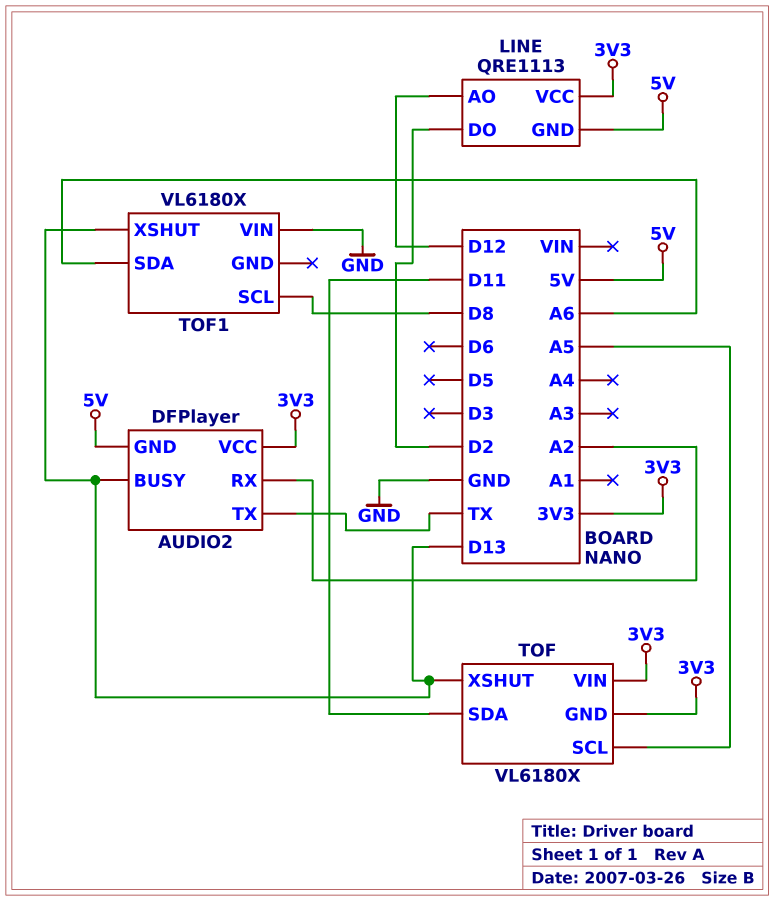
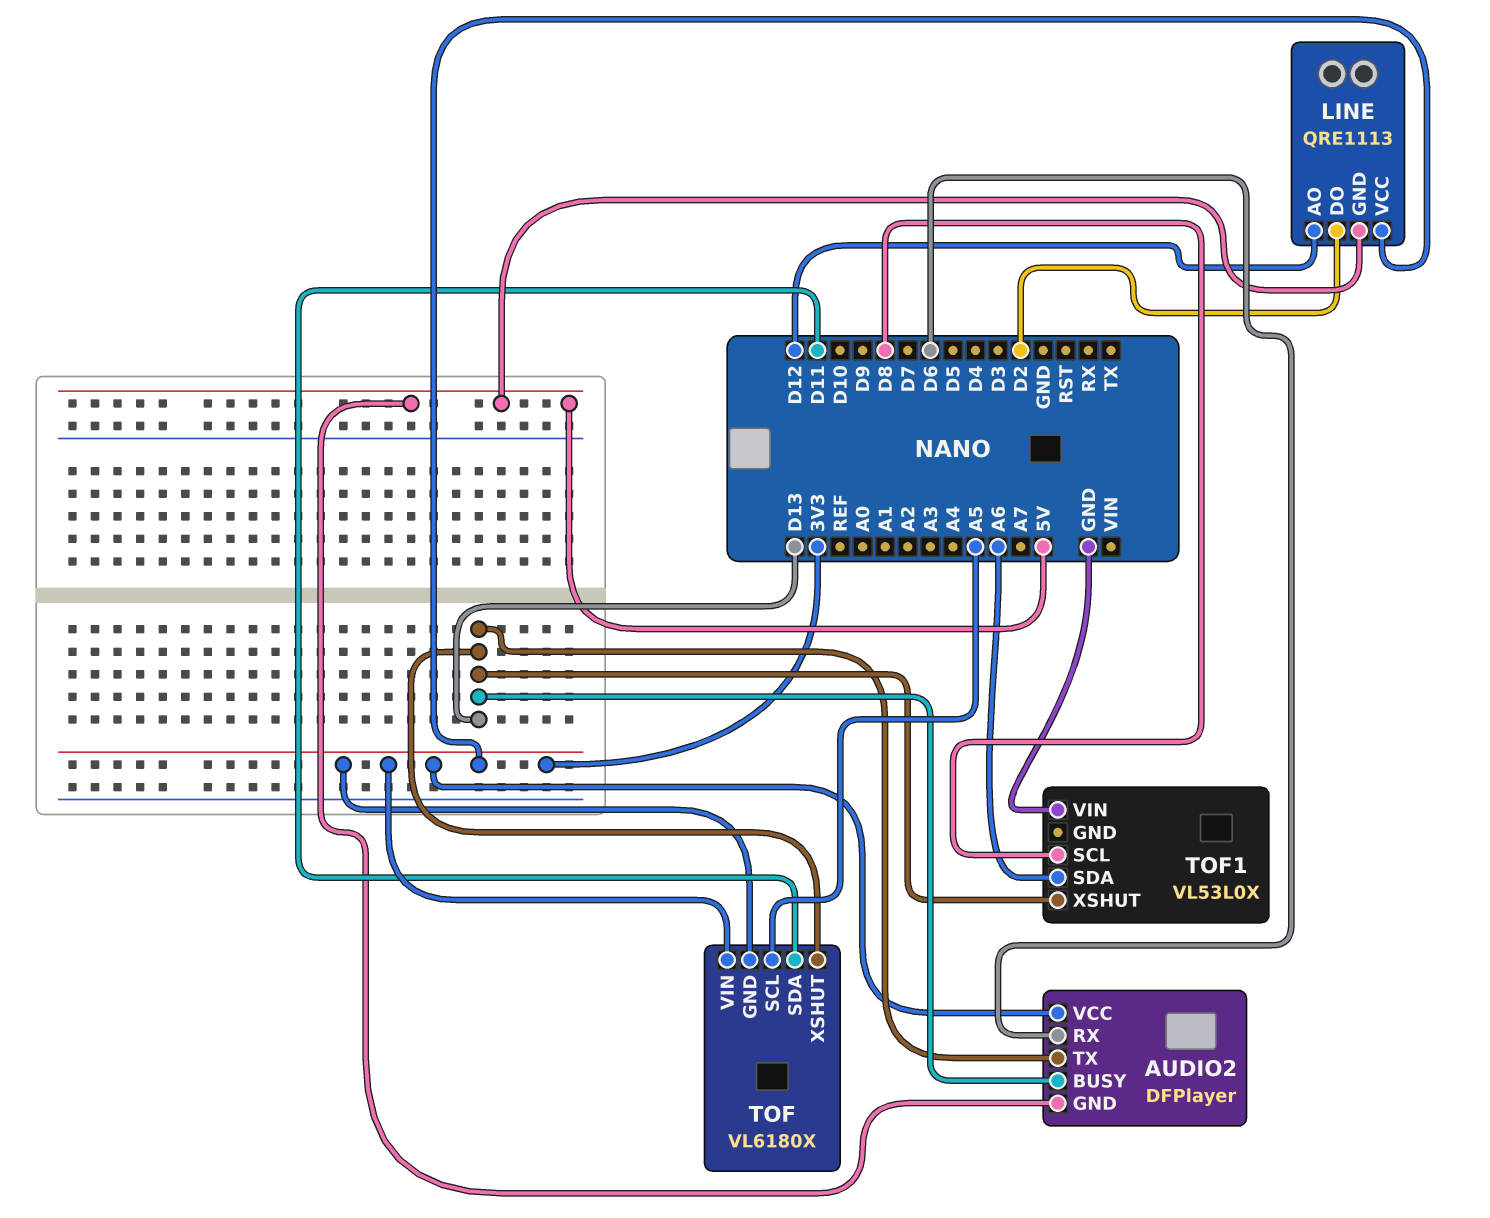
AUDIO2 pin RX: A2 -> D6
AUDIO2 pin TX: TX -> D13
TOF1: VL6180X -> VL53L0X

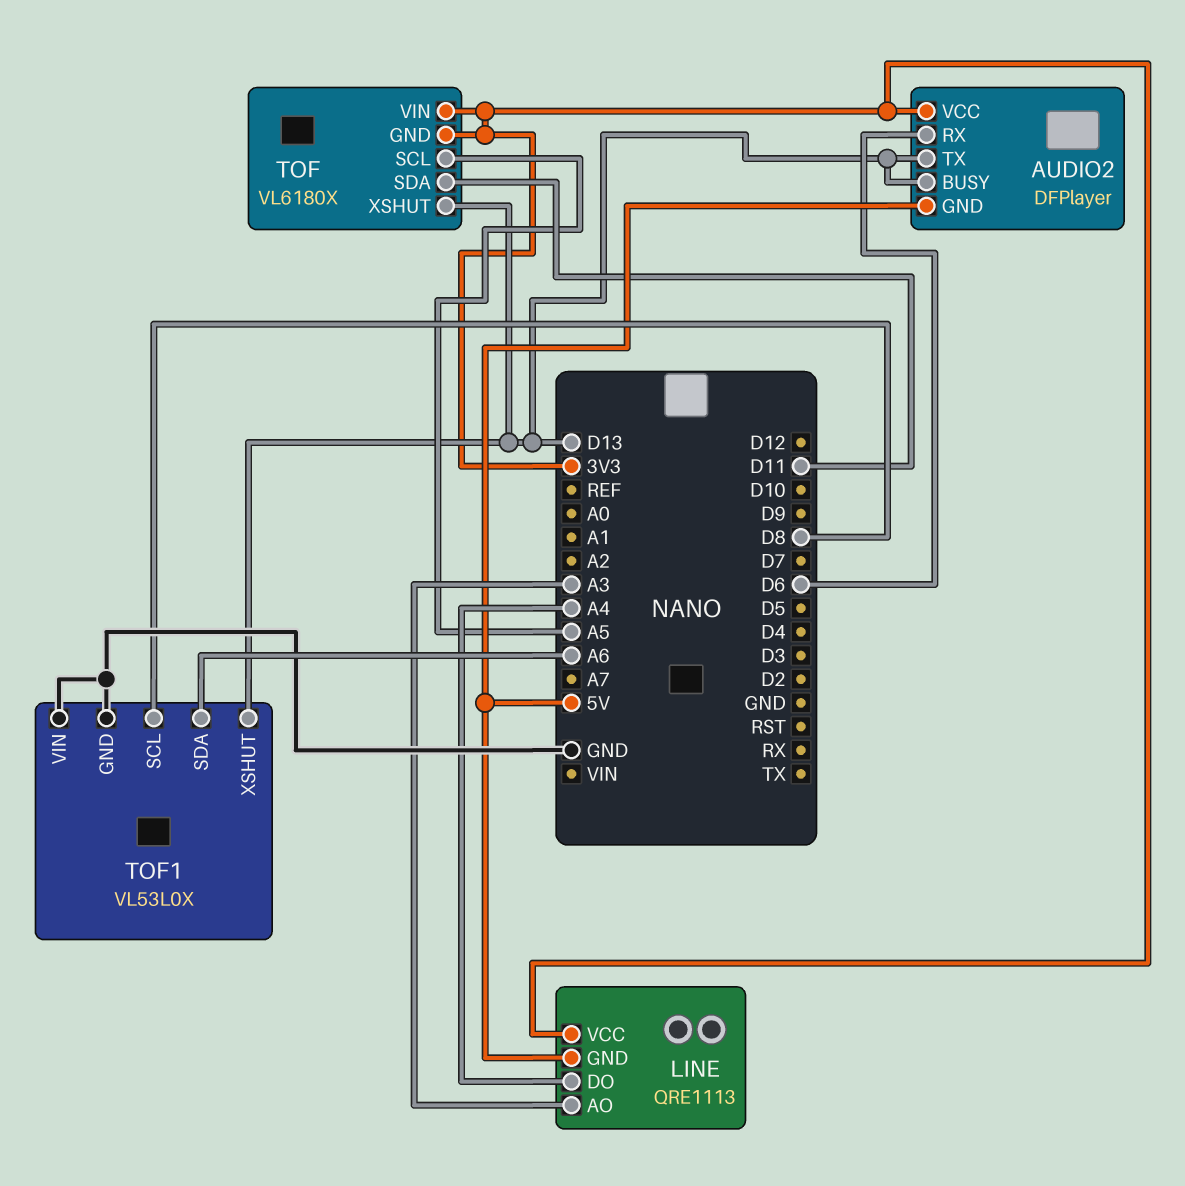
LINE pin AO: D12 -> A3
LINE pin DO: D2 -> A4
TOF1 pin GND: none -> GND

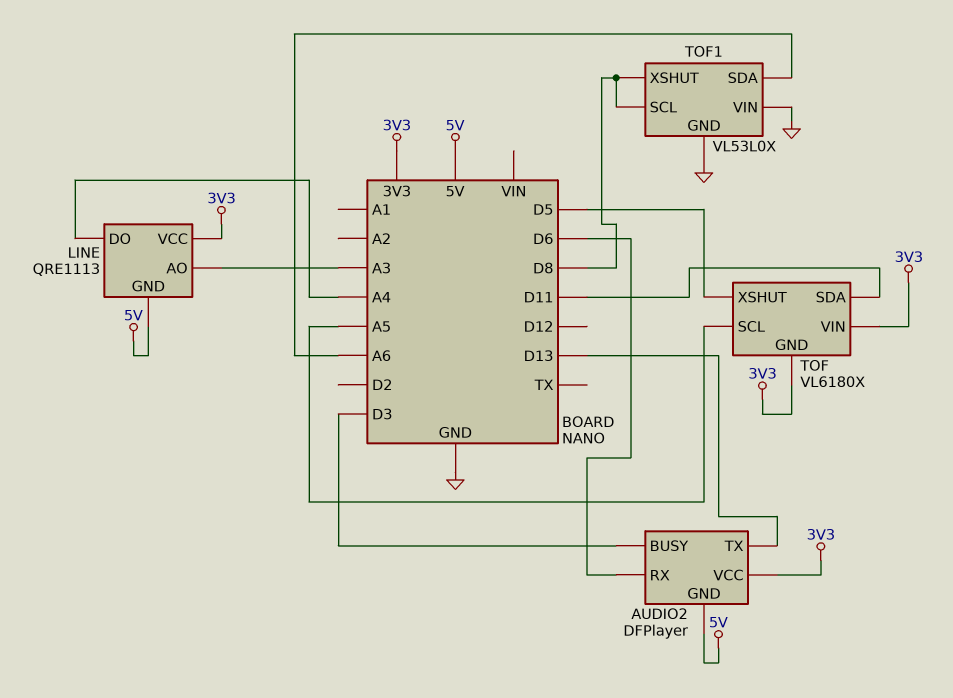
AUDIO2 pin BUSY: D13 -> D3
TOF pin XSHUT: D13 -> D5
TOF1 pin XSHUT: D13 -> D8

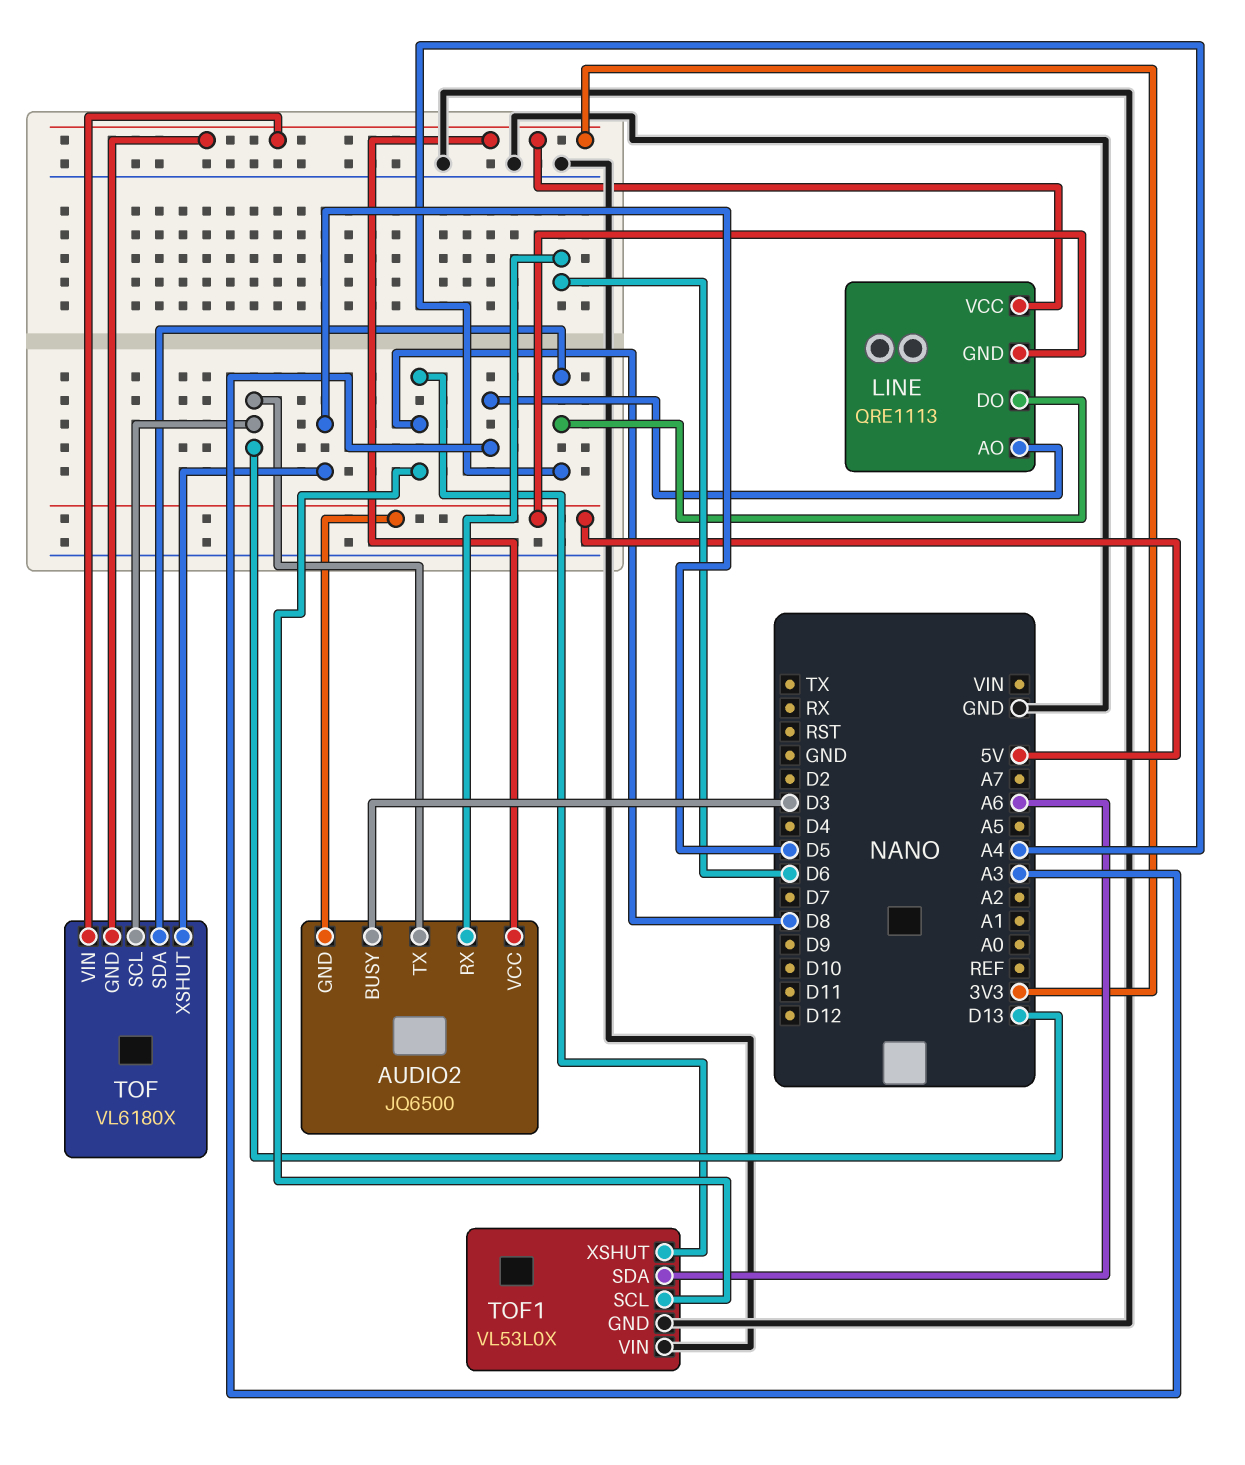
AUDIO2: DFPlayer -> JQ6500
TOF pin SCL: A5 -> D13
TOF pin SDA: D11 -> A4

